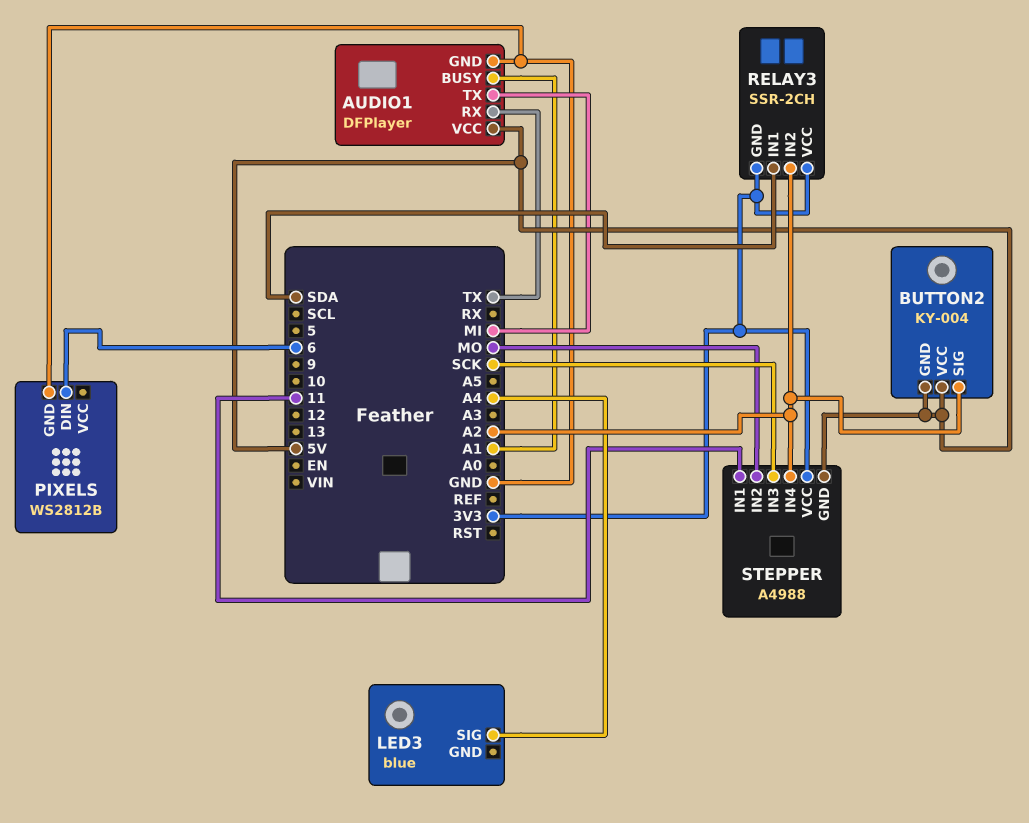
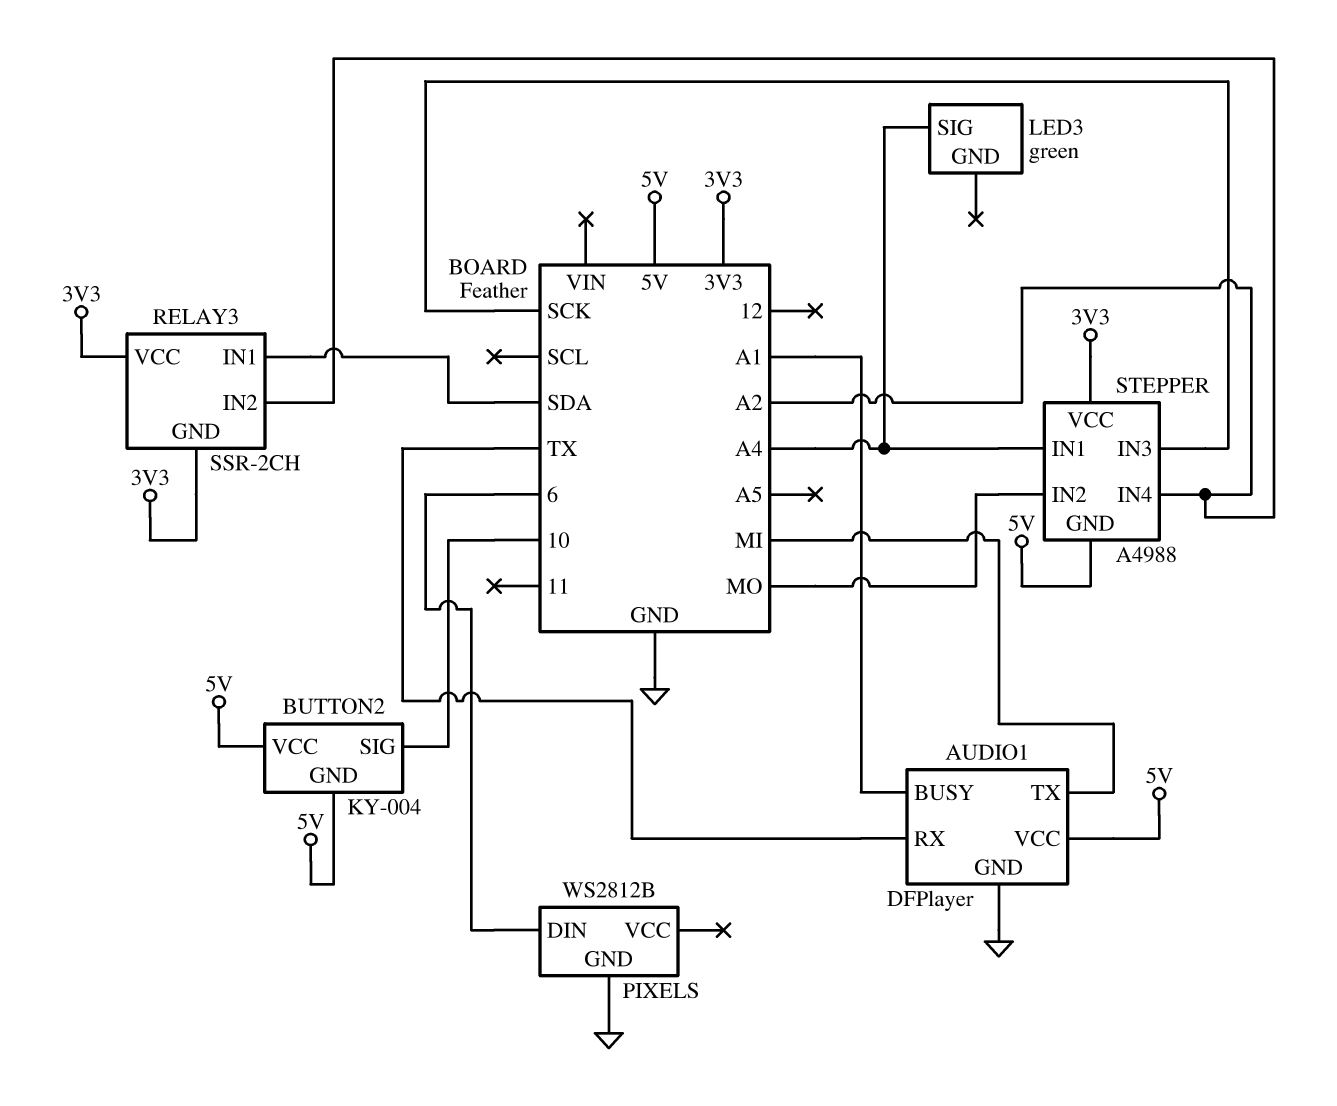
BUTTON2 pin SIG: A2 -> 10
LED3: blue -> green
STEPPER pin IN1: 11 -> A4

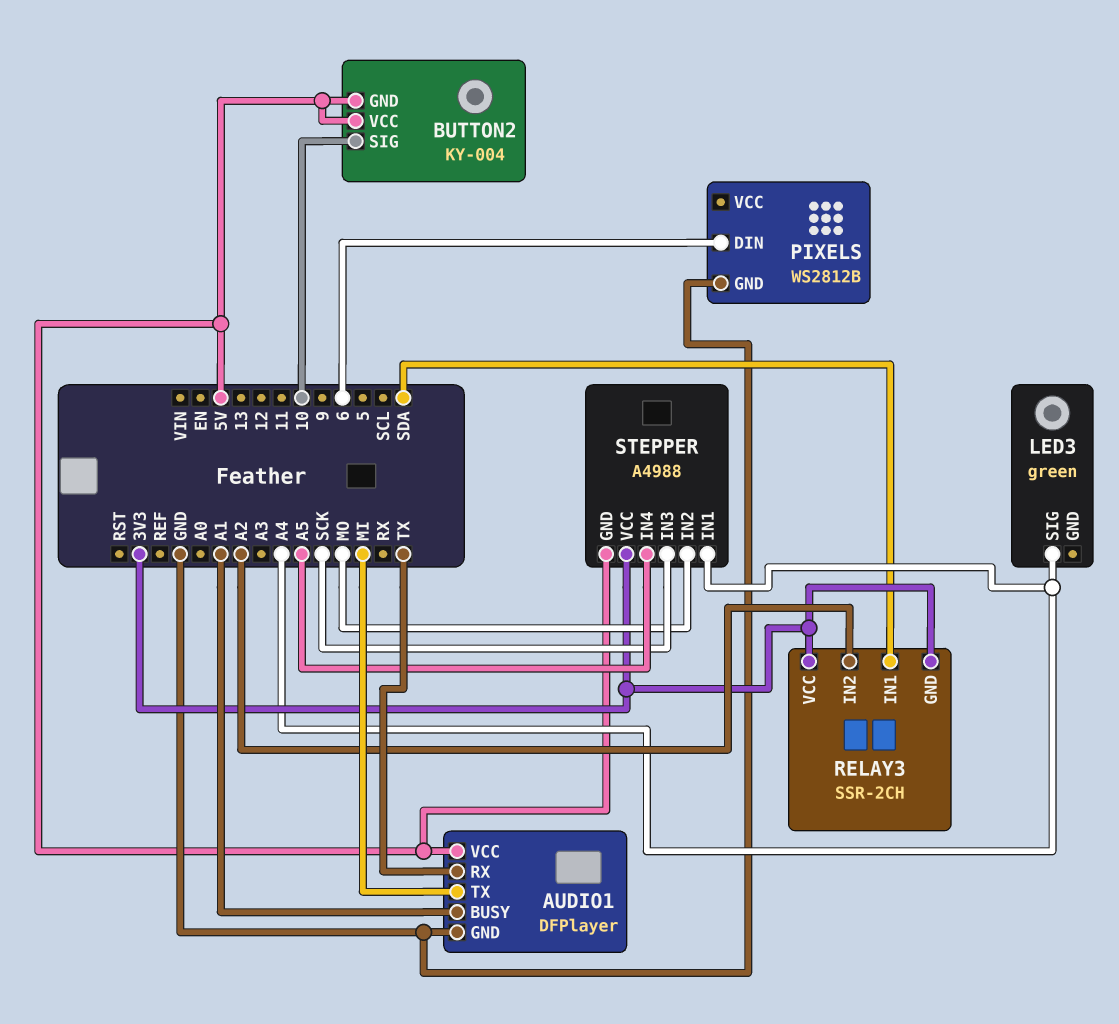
STEPPER pin IN4: A2 -> A5

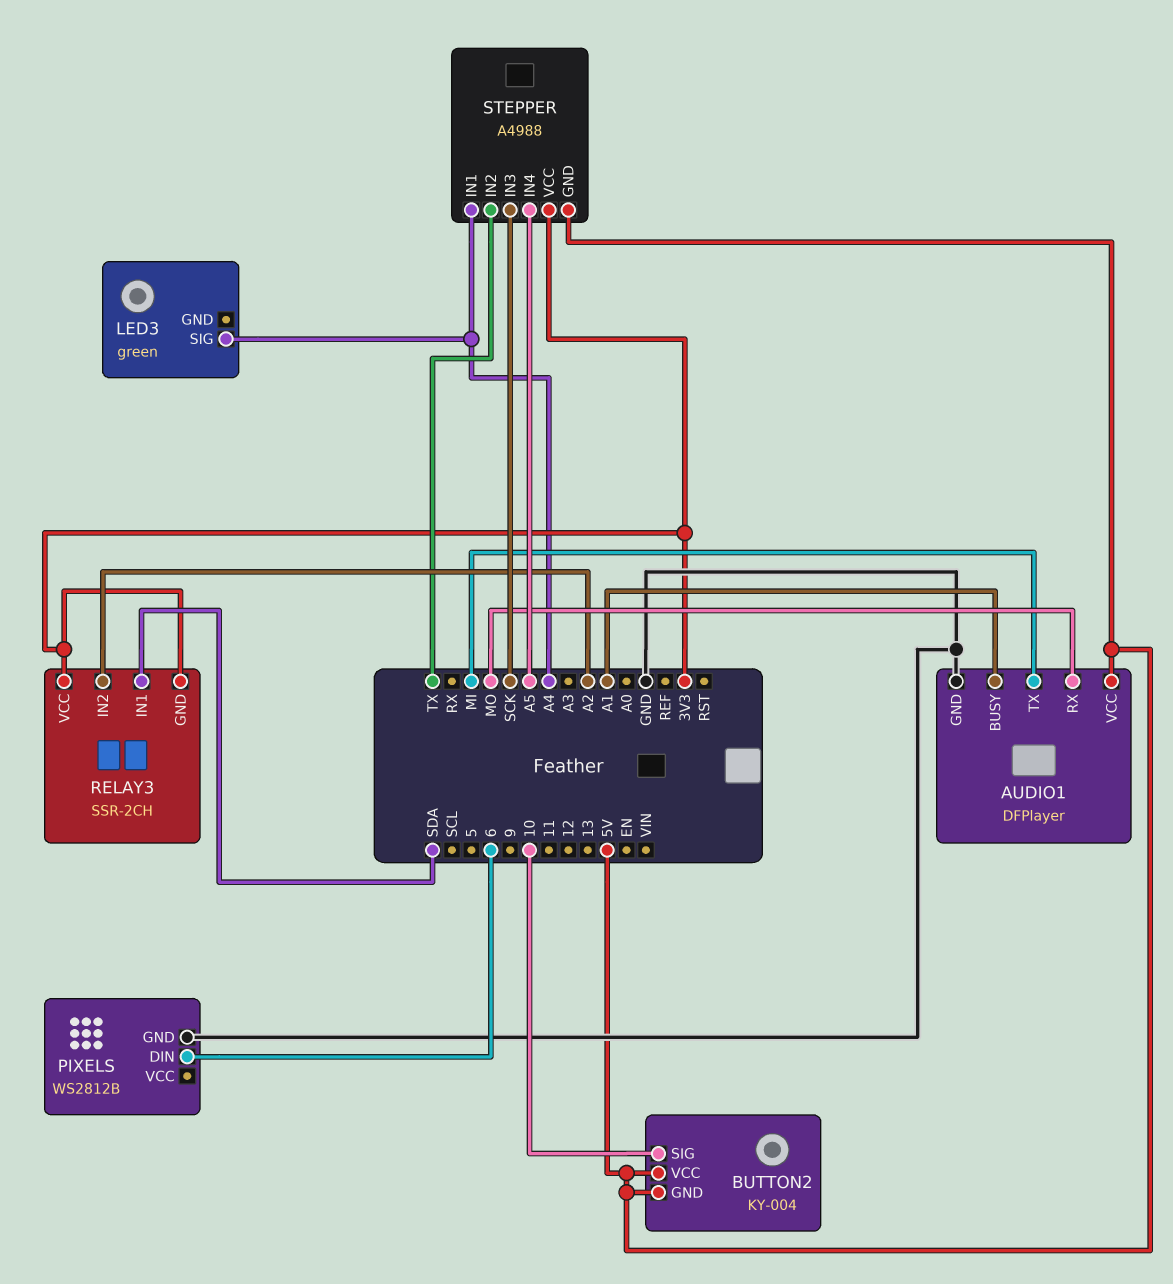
AUDIO1 pin RX: TX -> MO
STEPPER pin IN2: MO -> TX

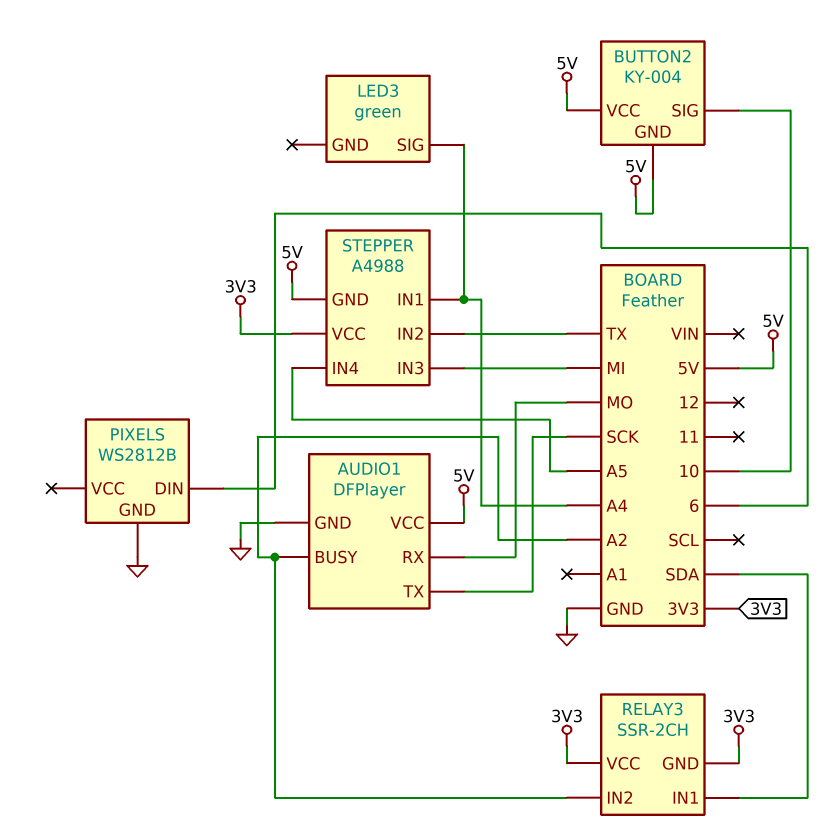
AUDIO1 pin BUSY: A1 -> A2
AUDIO1 pin TX: MI -> SCK
STEPPER pin IN3: SCK -> MI

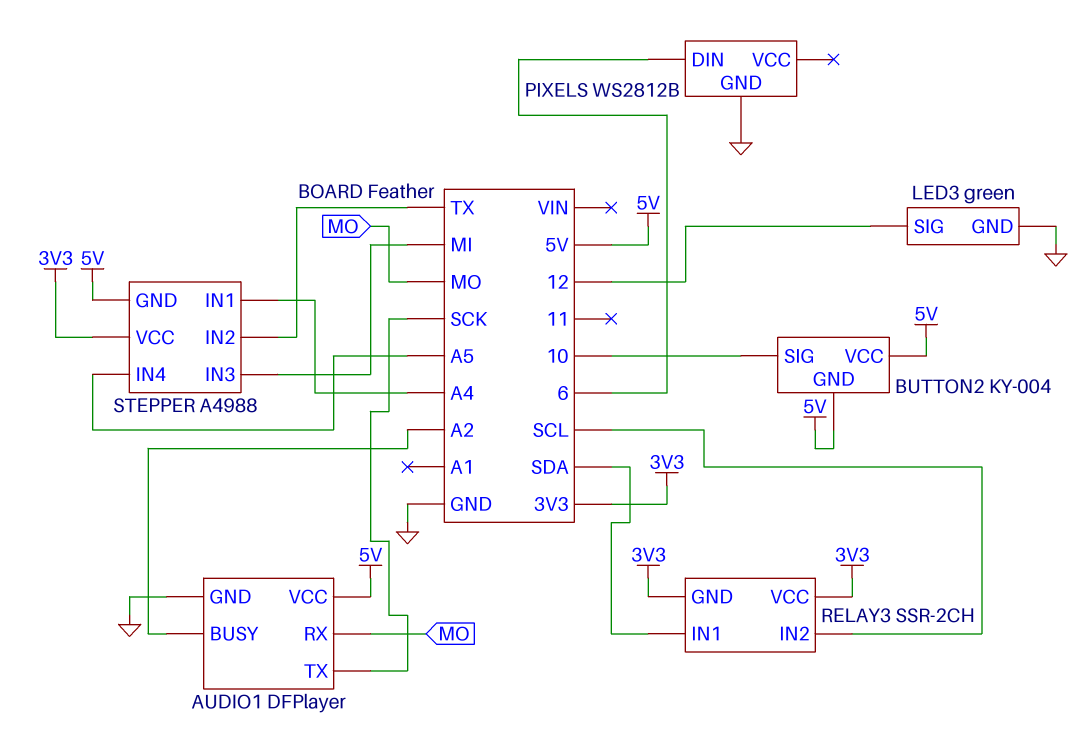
LED3 pin GND: none -> GND
LED3 pin SIG: A4 -> 12
RELAY3 pin IN2: A2 -> SCL

